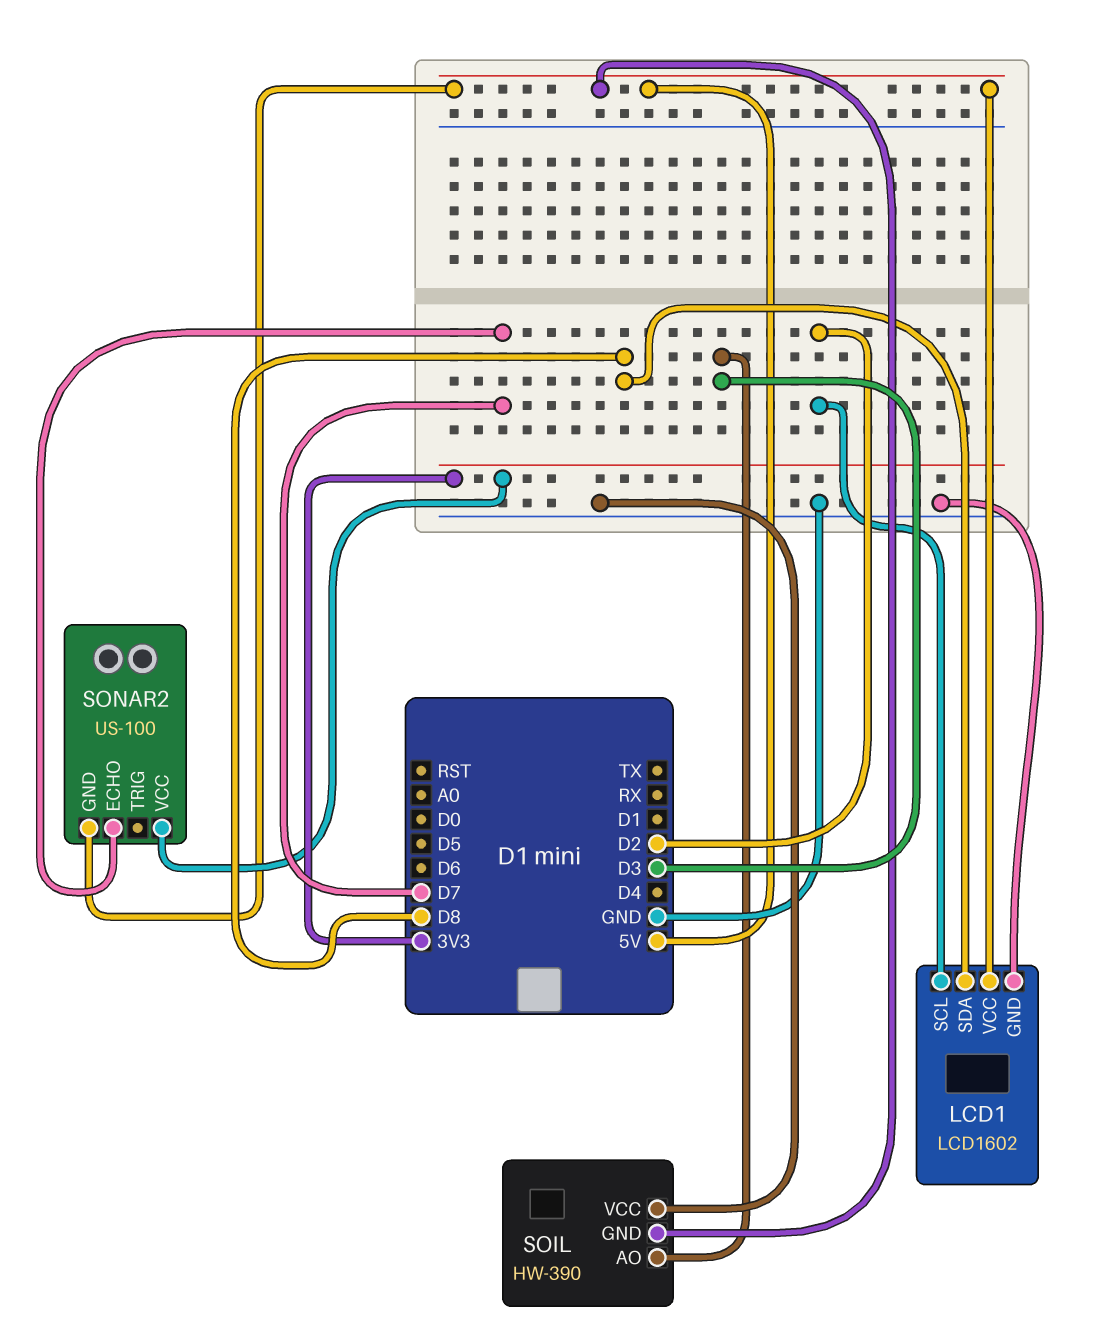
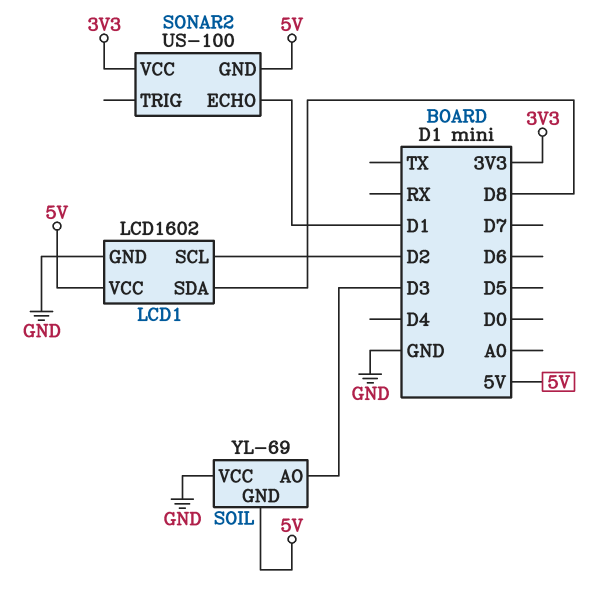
SOIL: HW-390 -> YL-69
SONAR2 pin ECHO: D7 -> D1

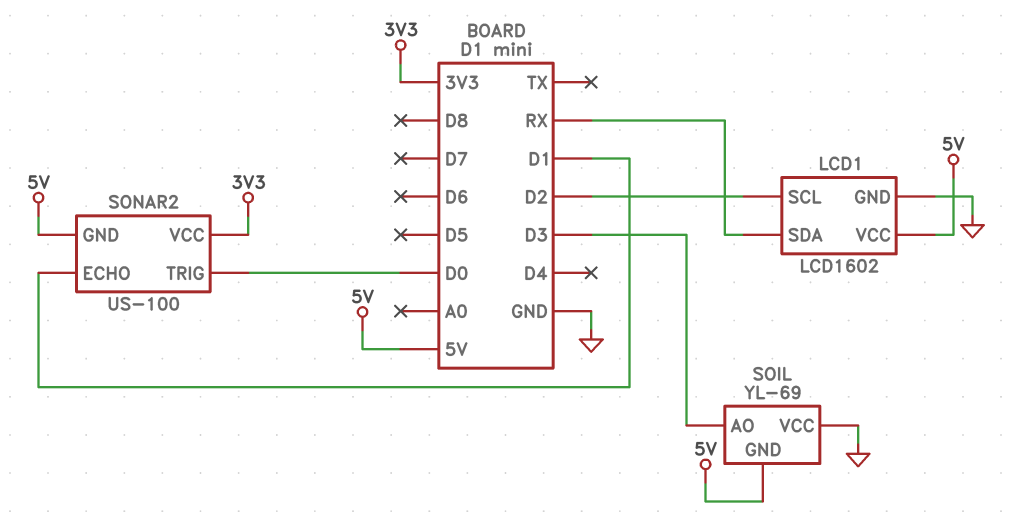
LCD1 pin SDA: D8 -> RX
SONAR2 pin TRIG: none -> D0

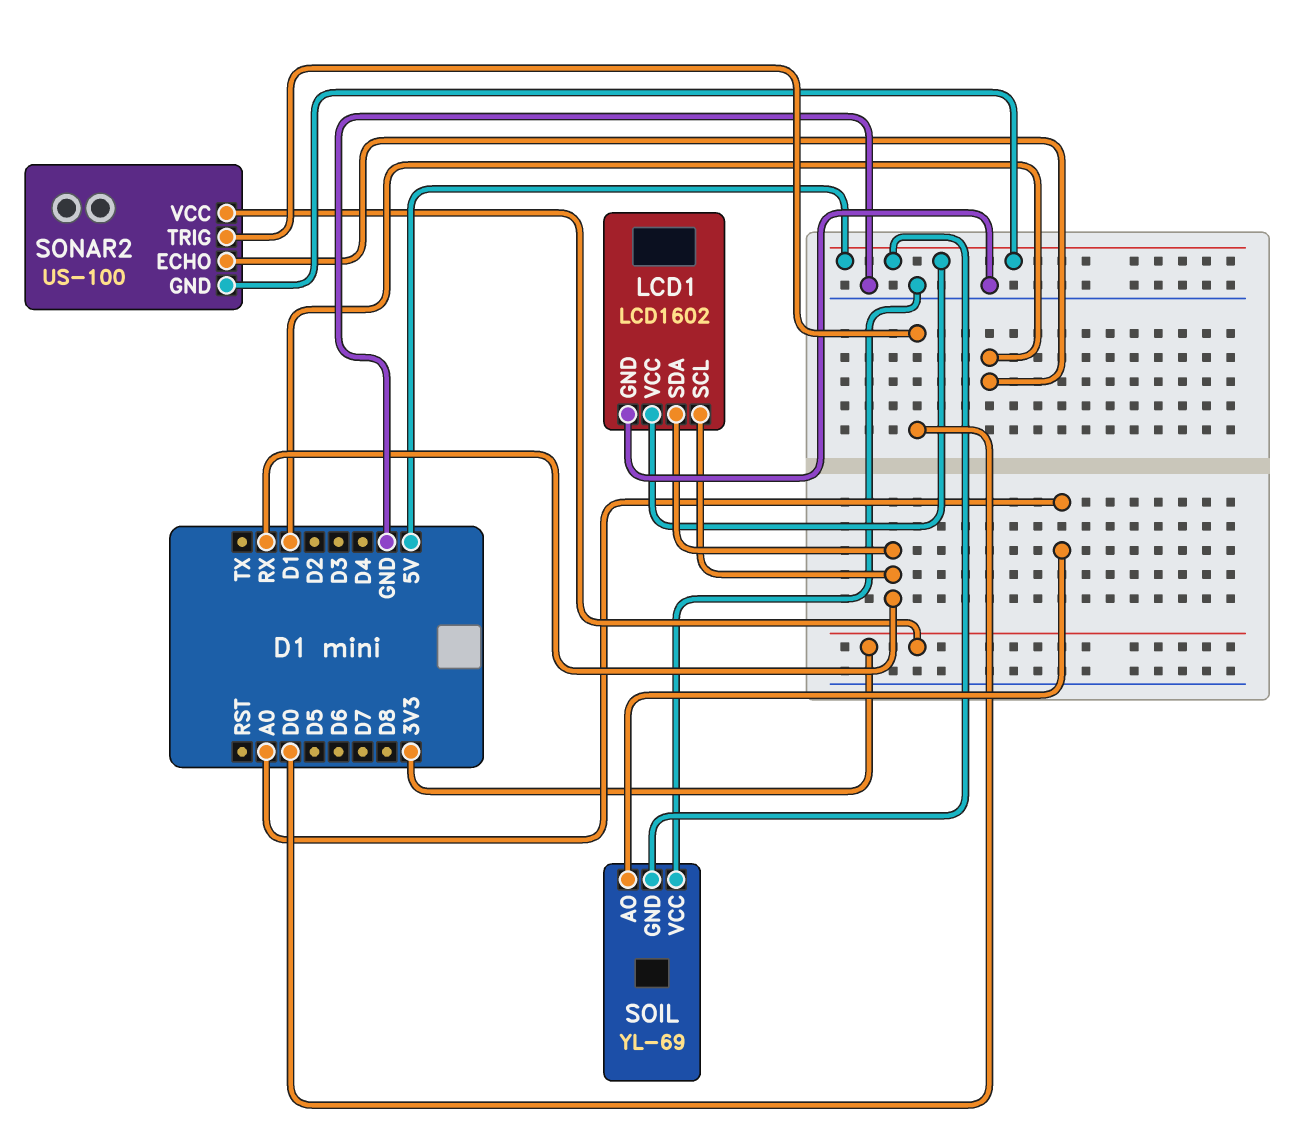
LCD1 pin SCL: D2 -> RX
SOIL pin AO: D3 -> A0

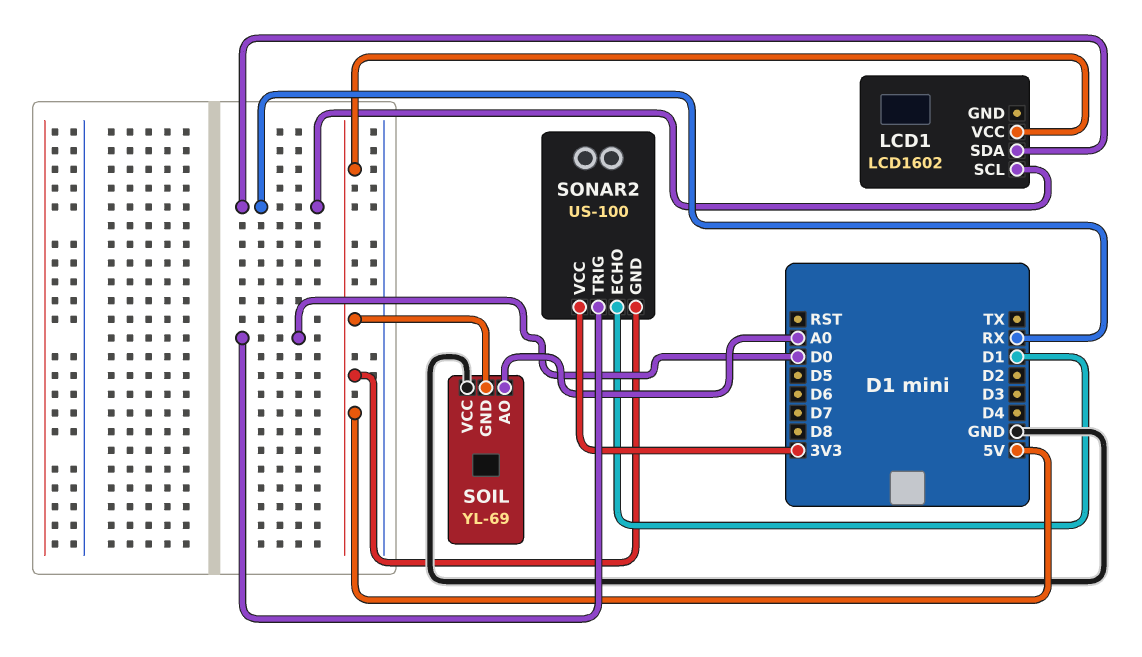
LCD1 pin GND: GND -> none

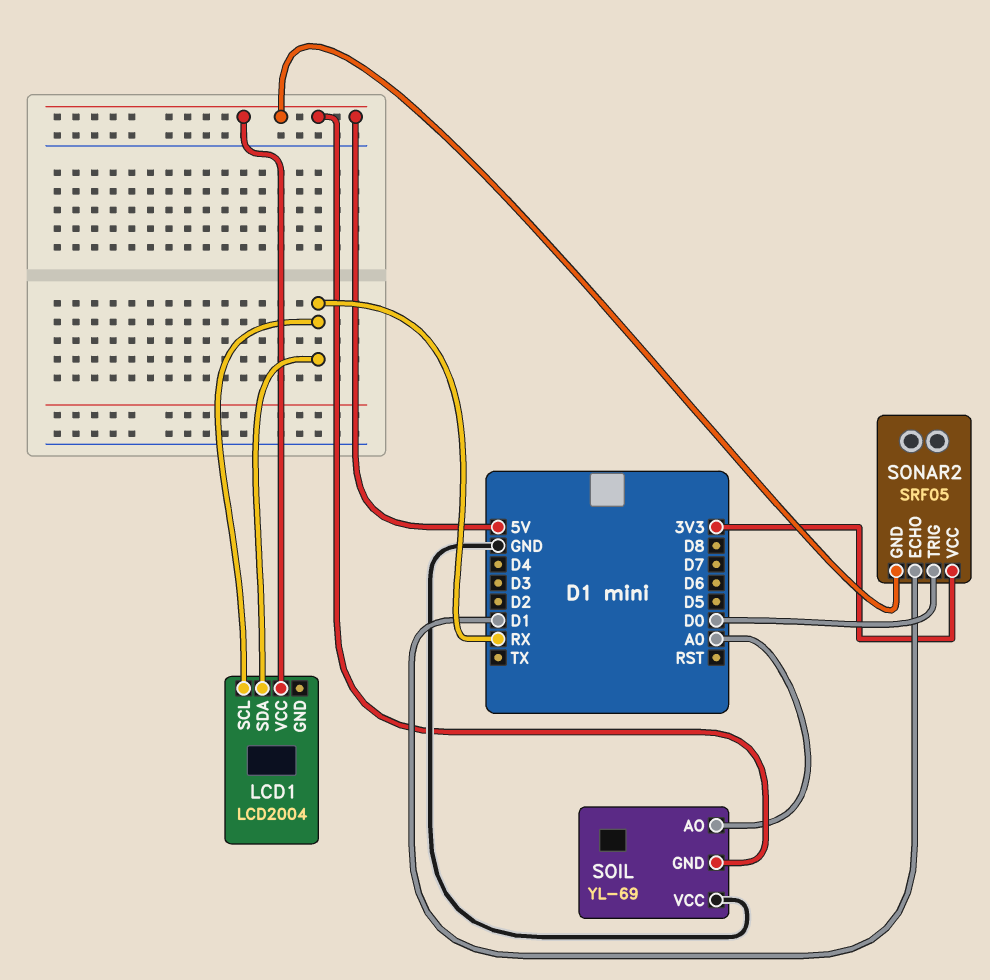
LCD1: LCD1602 -> LCD2004
SONAR2: US-100 -> SRF05

